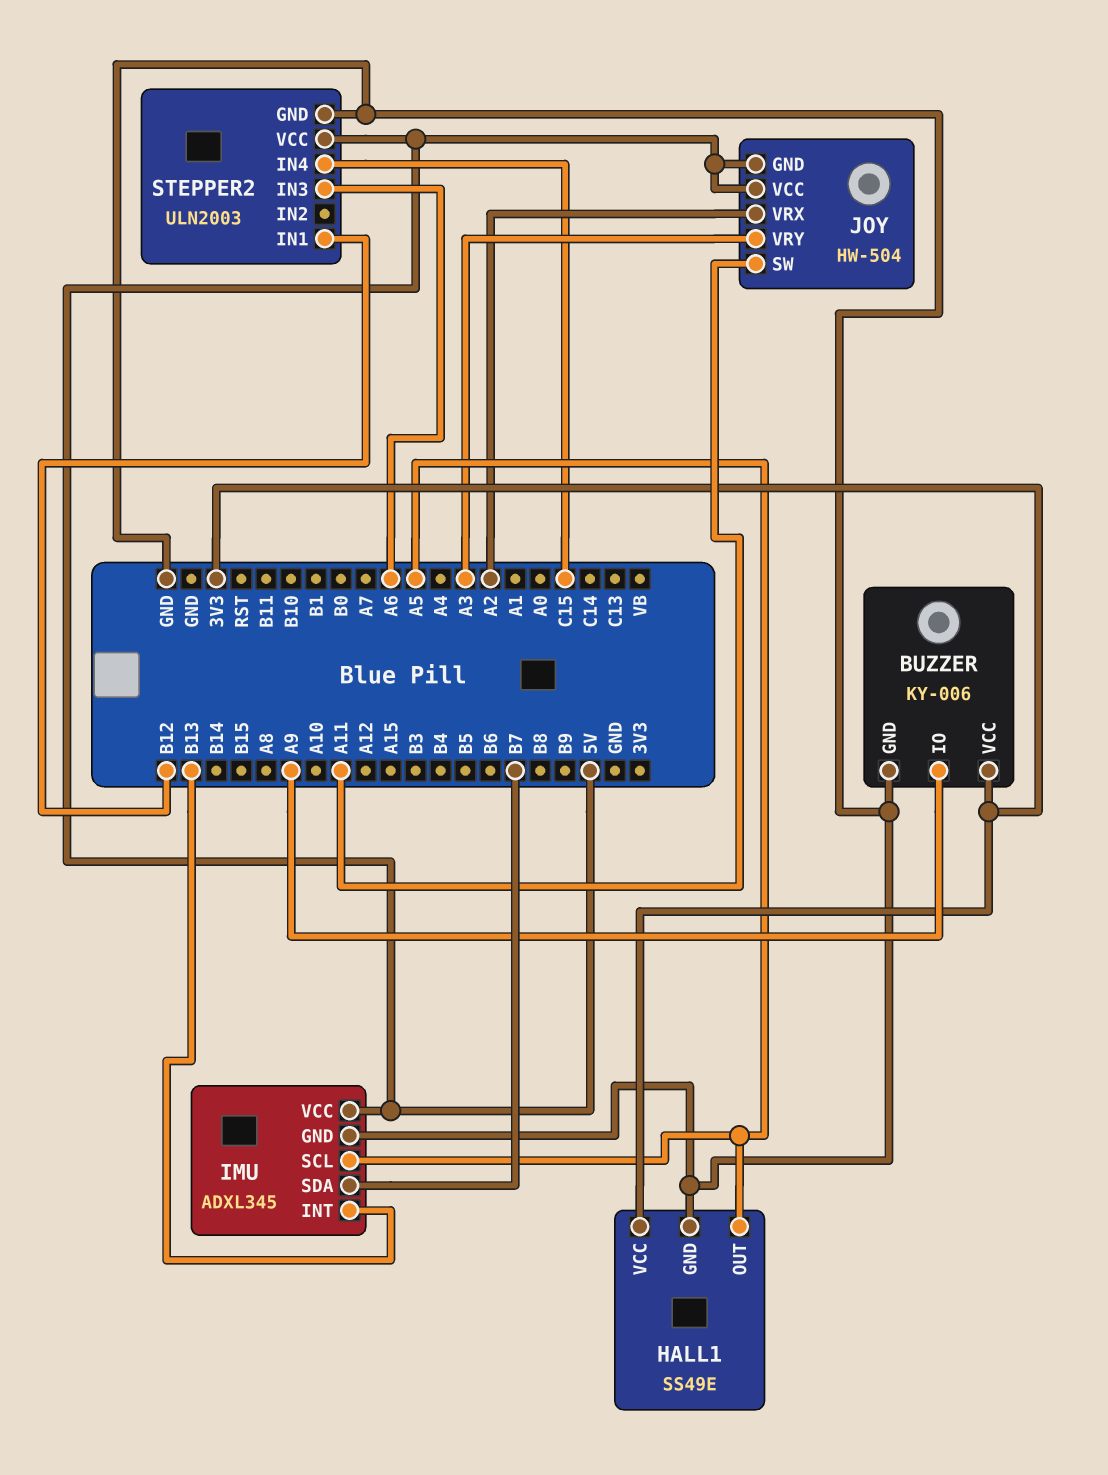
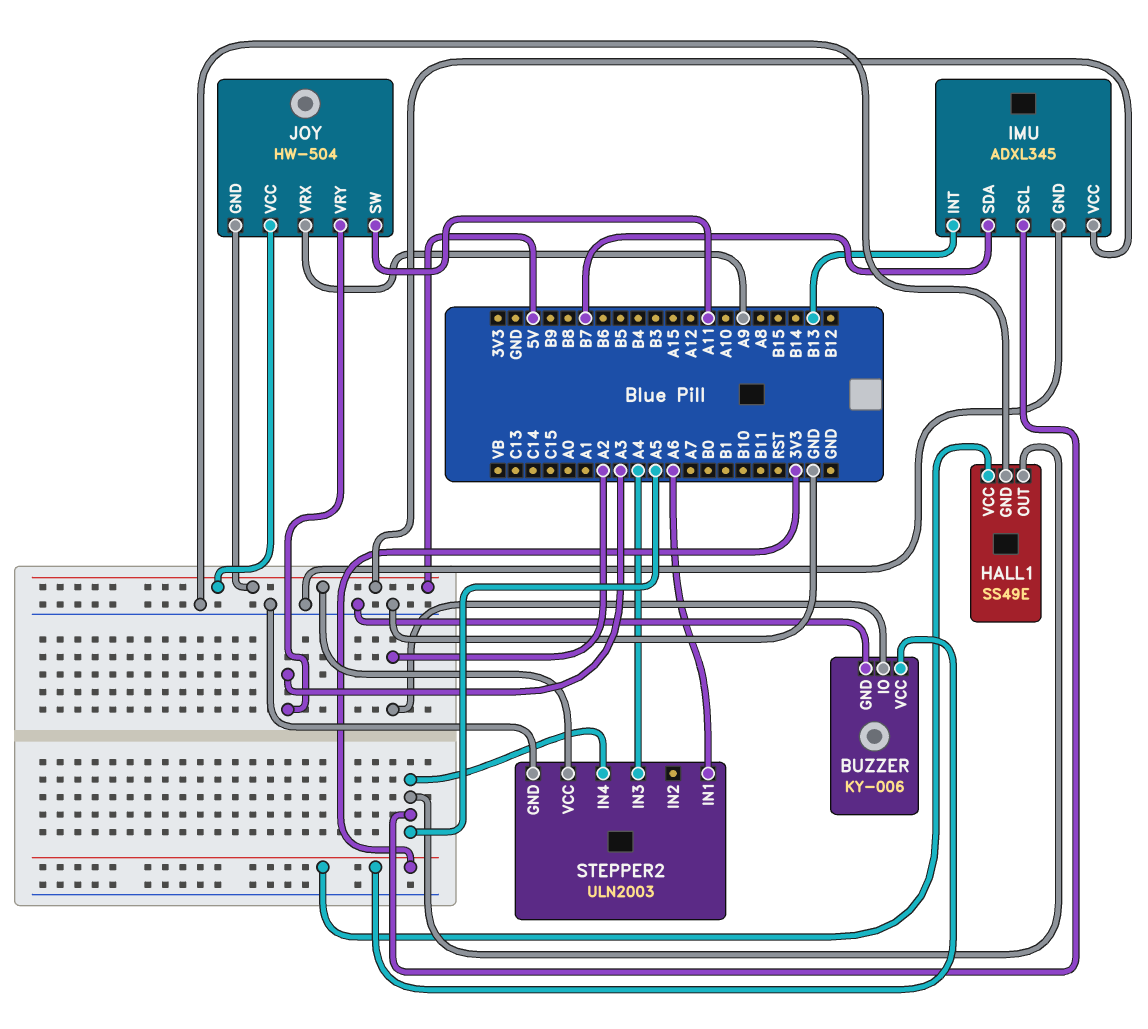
BUZZER pin IO: A9 -> A2
JOY pin VRX: A2 -> A9
STEPPER2 pin IN1: B12 -> A6
STEPPER2 pin IN3: A6 -> A4
STEPPER2 pin IN4: C15 -> A5

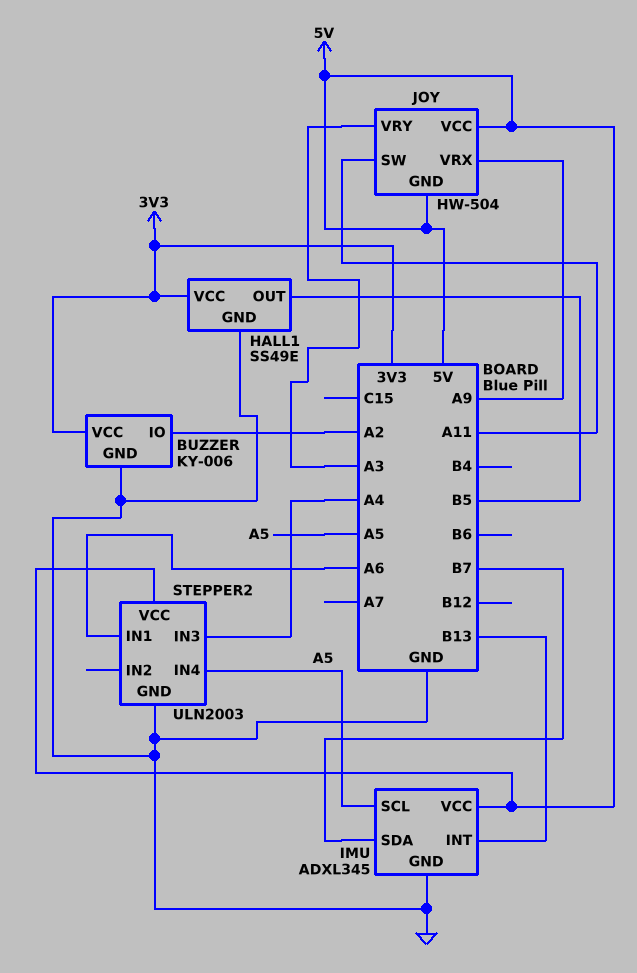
HALL1 pin OUT: A5 -> B5

